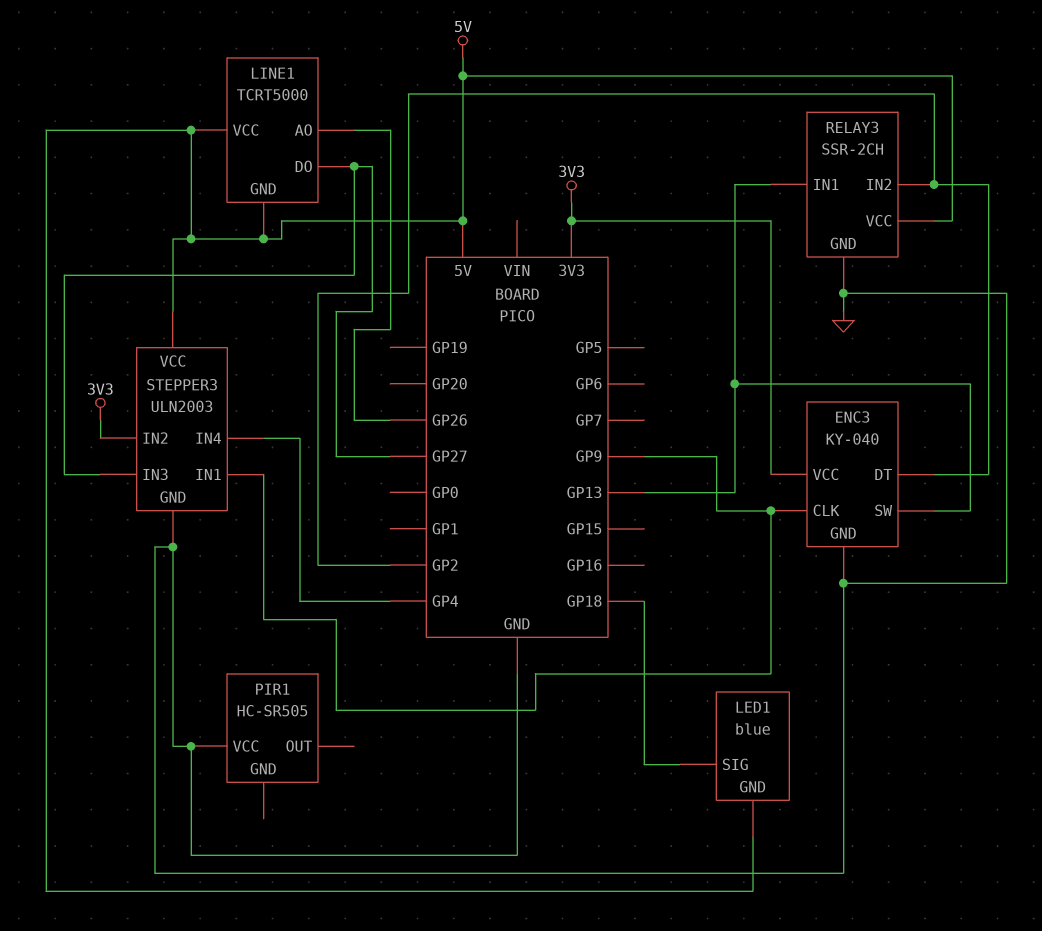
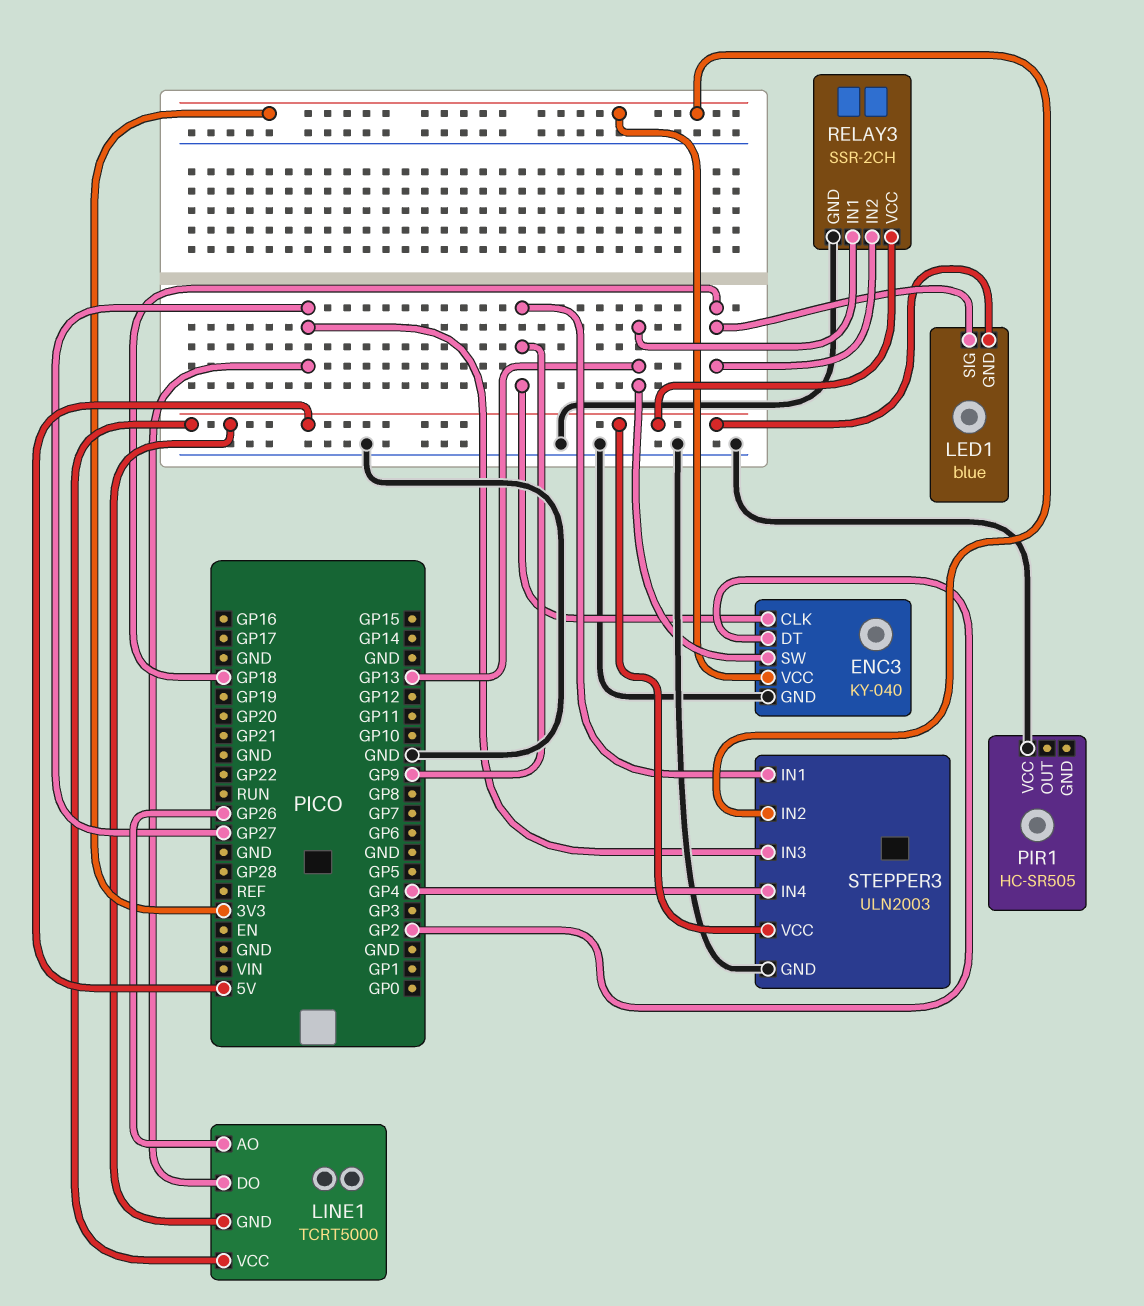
RELAY3 pin IN2: GP2 -> GP18

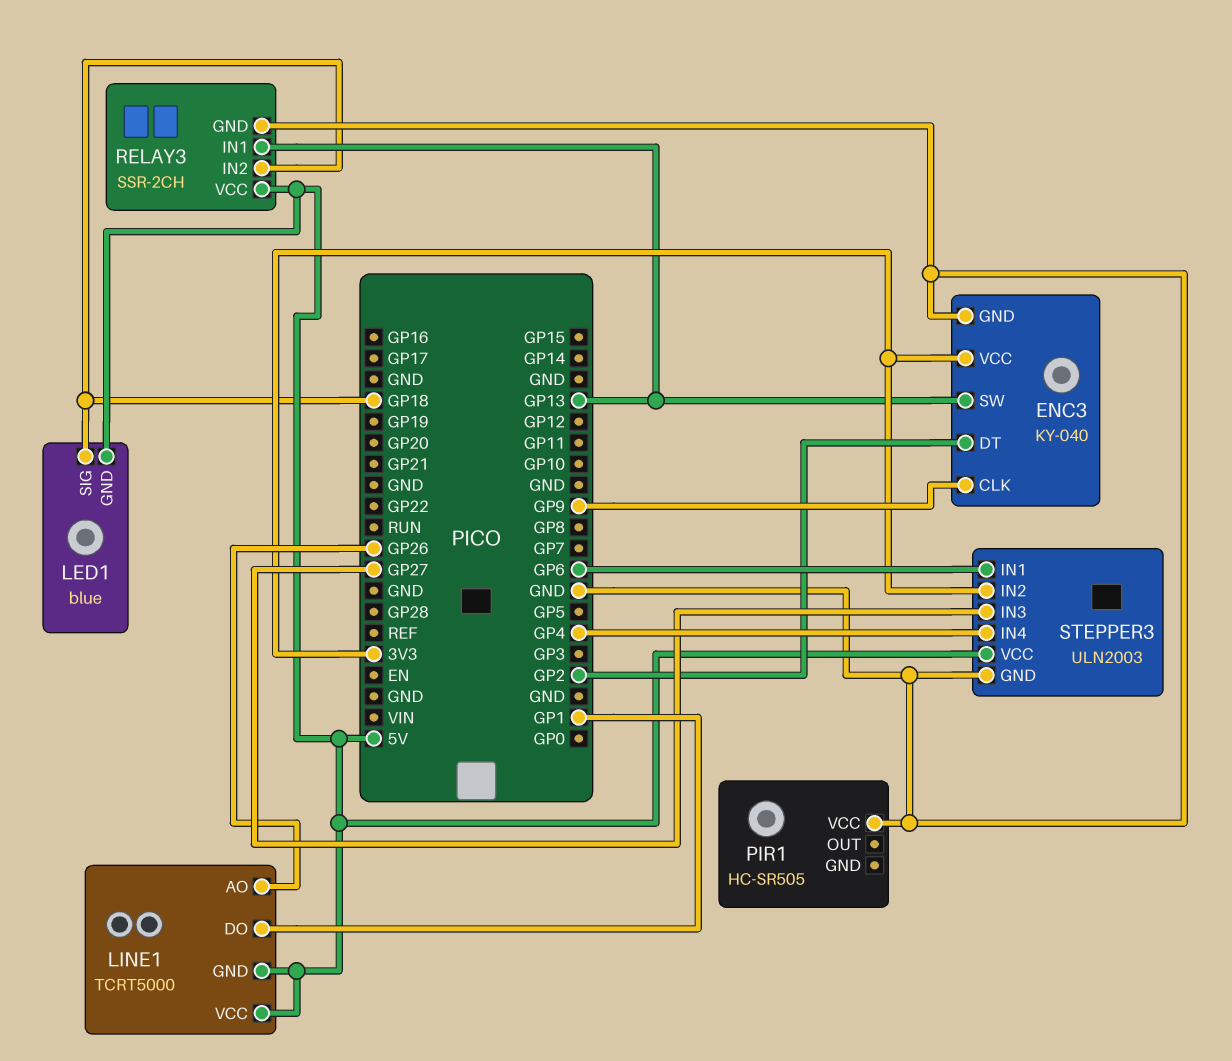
LINE1 pin DO: GP27 -> GP1
STEPPER3 pin IN1: GP9 -> GP6

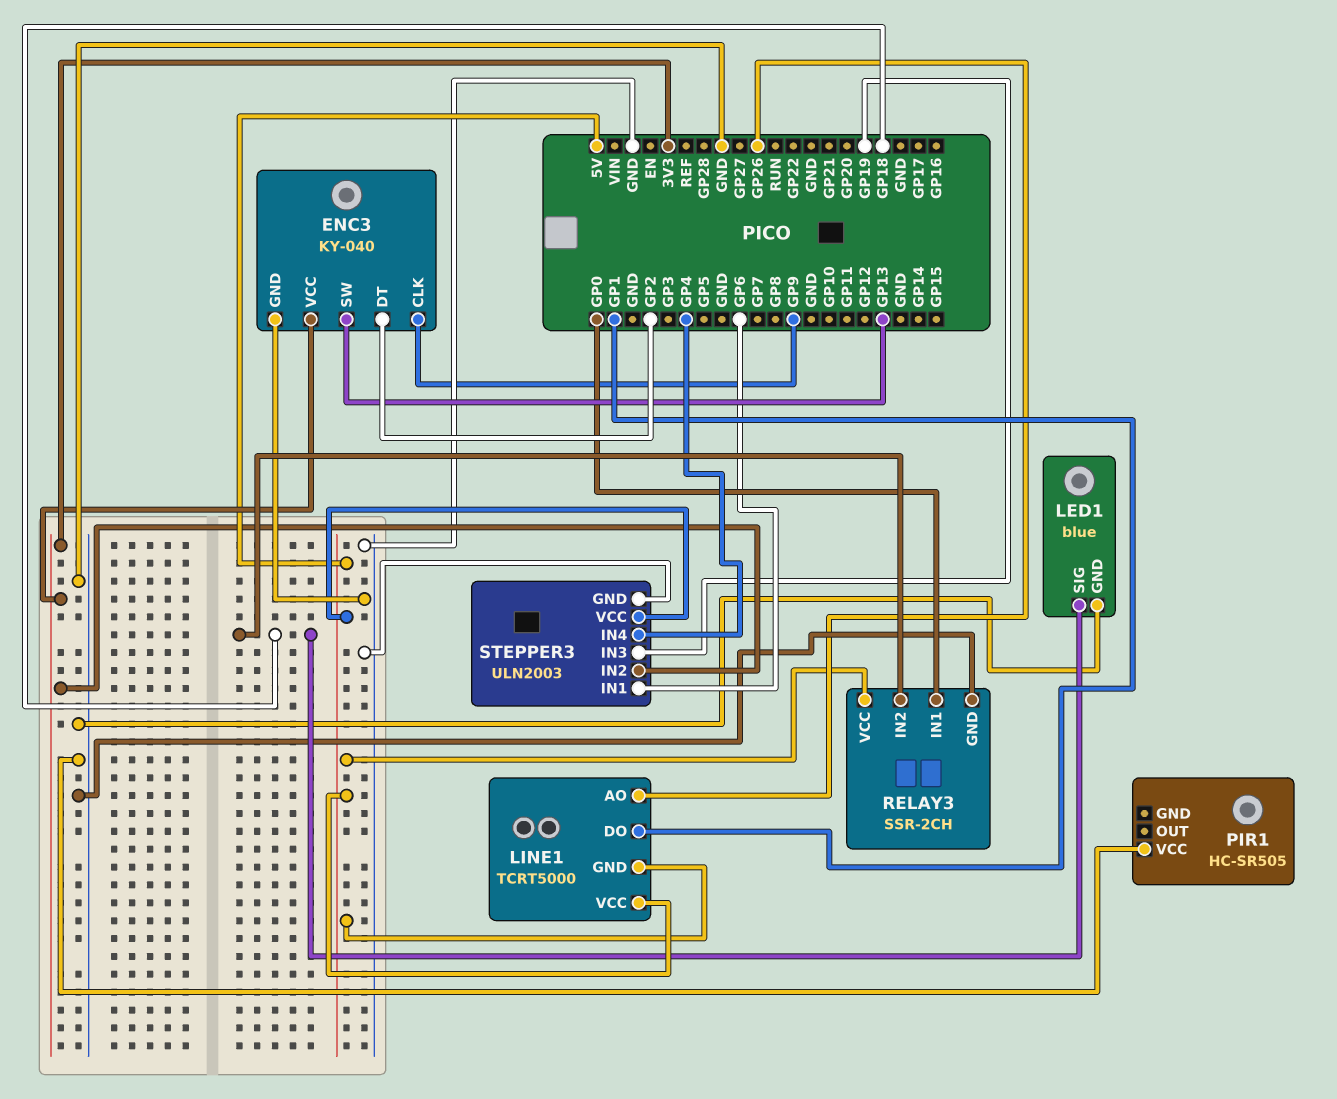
LED1 pin GND: 5V -> GND
RELAY3 pin IN1: GP13 -> GP0
STEPPER3 pin IN3: GP27 -> GP19

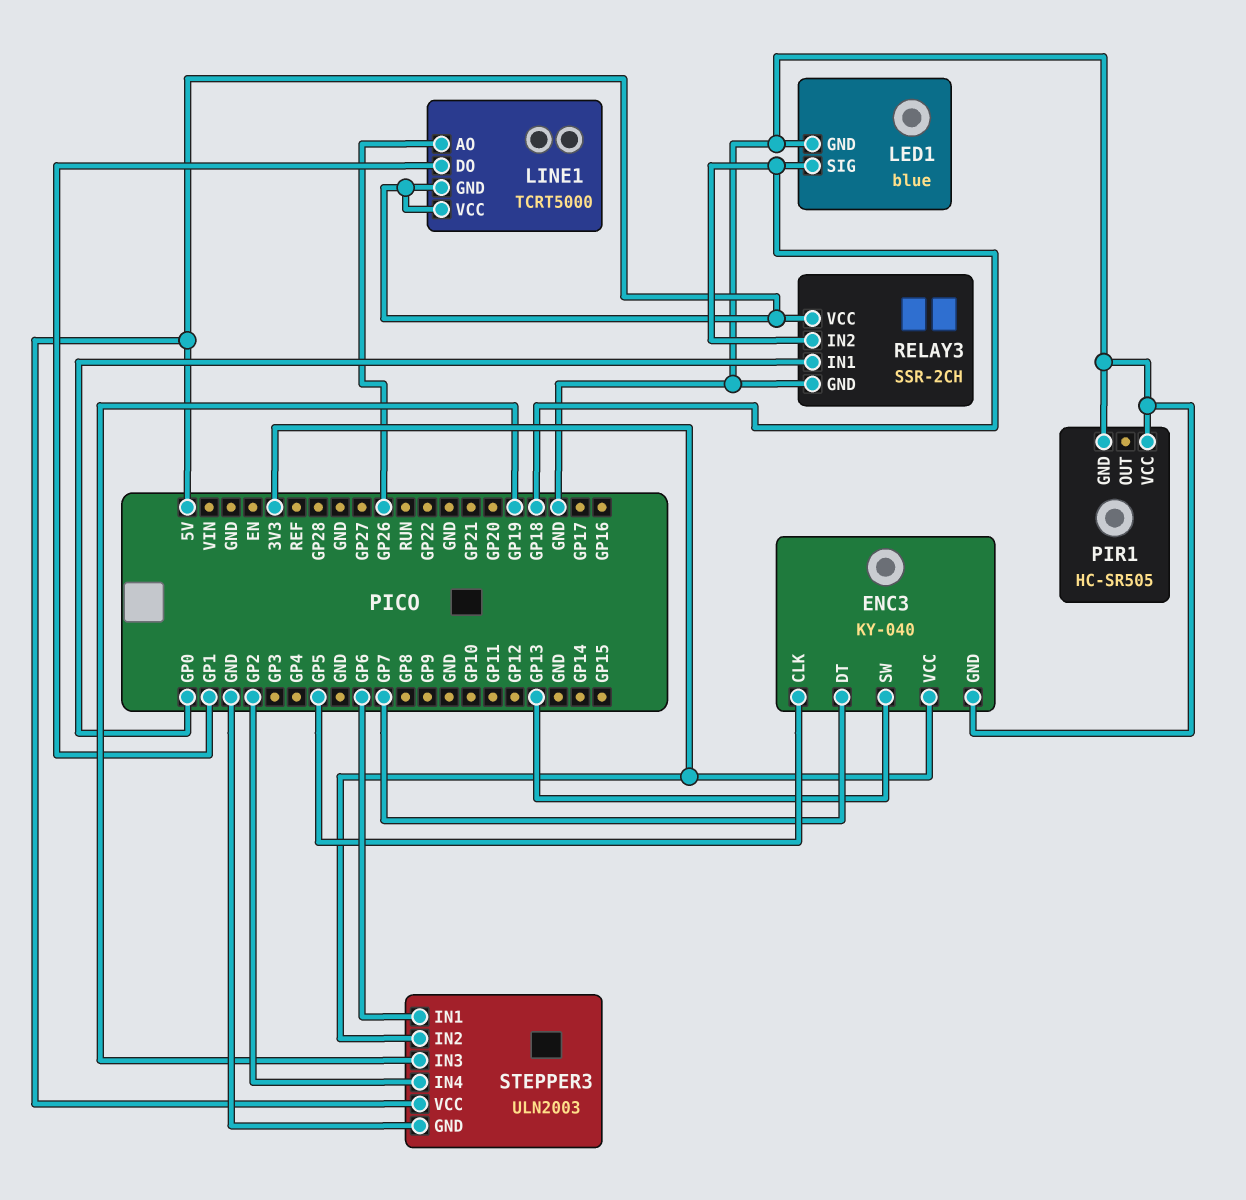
ENC3 pin CLK: GP9 -> GP5
ENC3 pin DT: GP2 -> GP7
PIR1 pin GND: none -> GND
STEPPER3 pin IN4: GP4 -> GP2

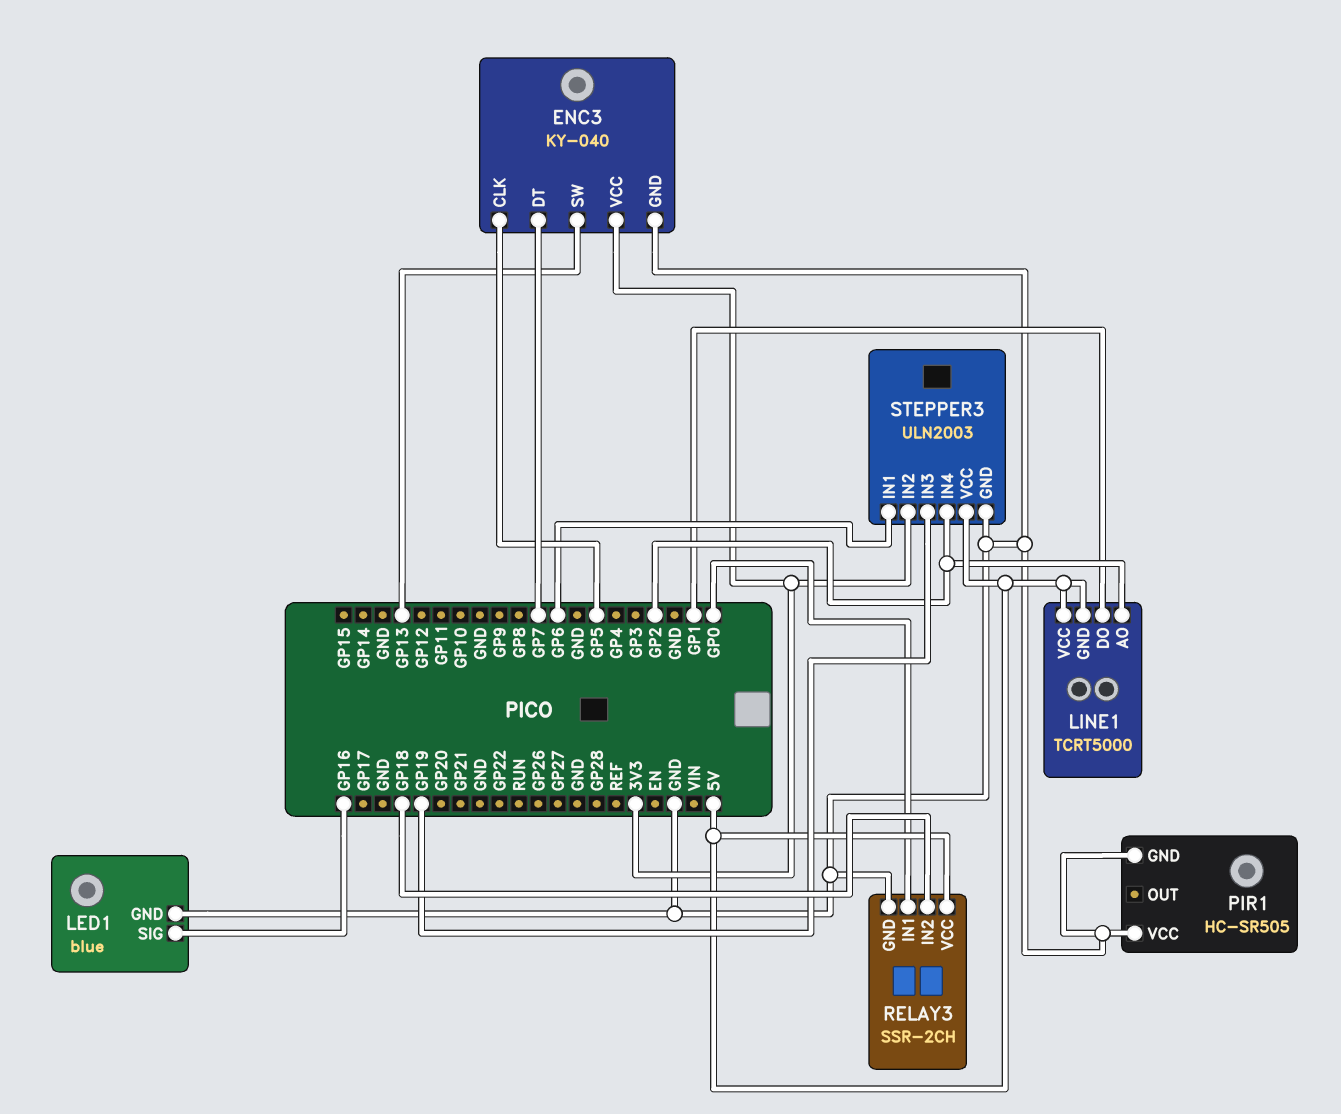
LED1 pin SIG: GP18 -> GP16
LINE1 pin AO: GP26 -> GP2

